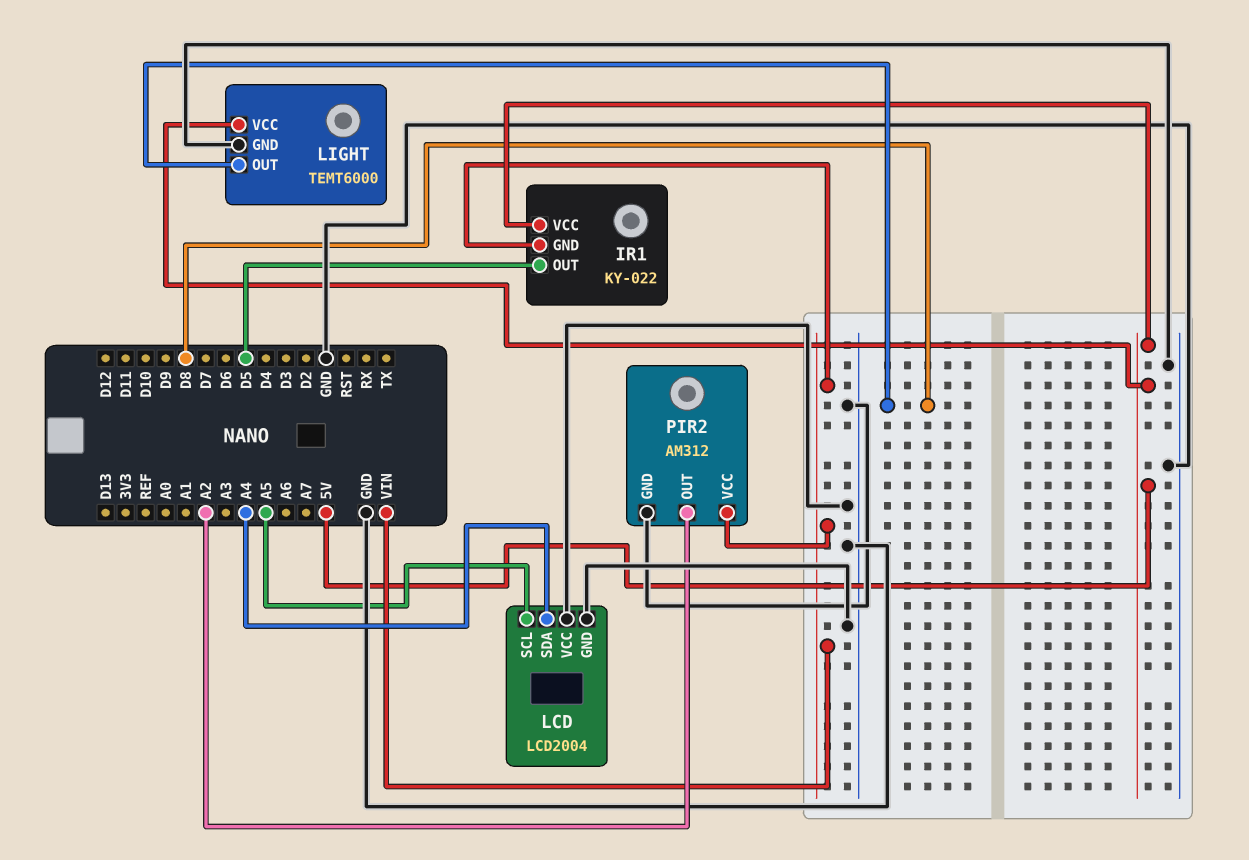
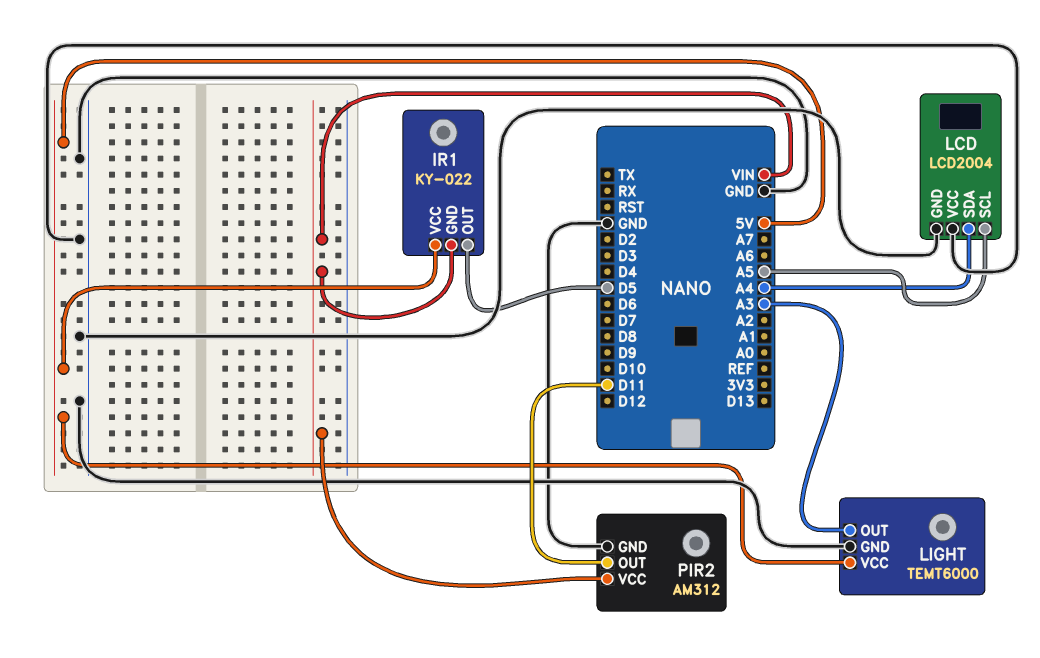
LIGHT pin OUT: D8 -> A3
PIR2 pin OUT: A2 -> D11

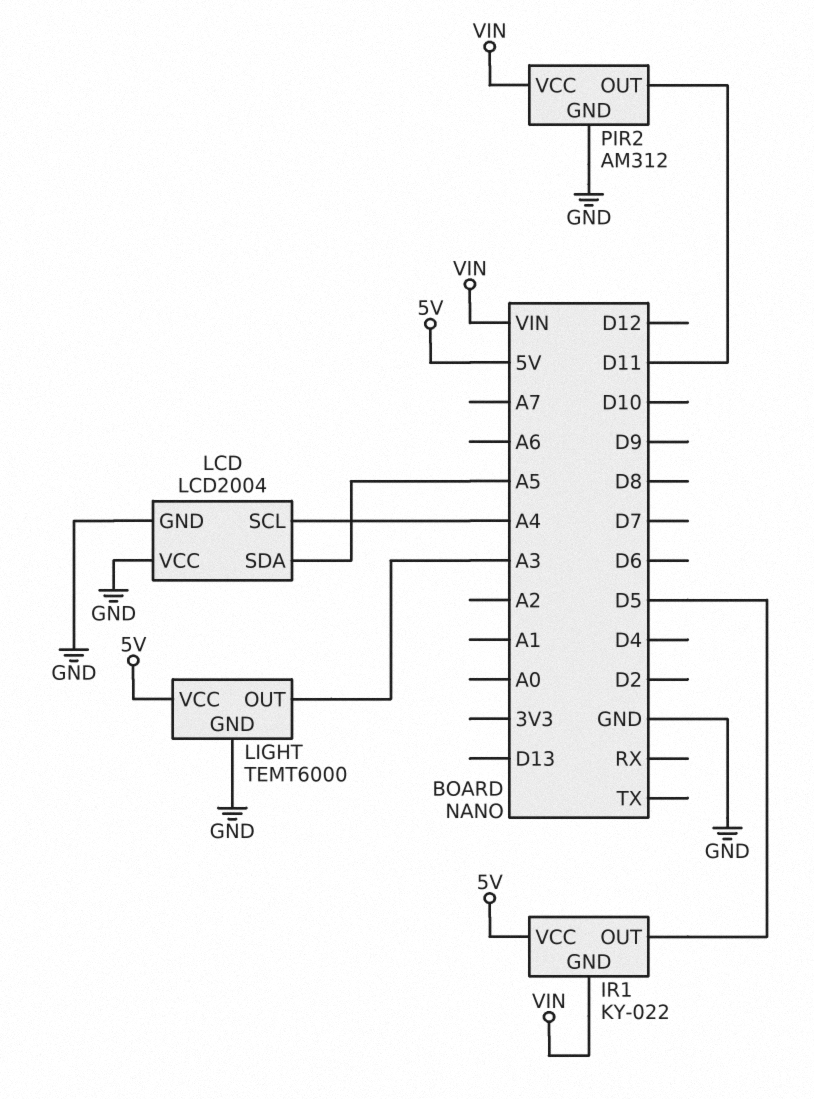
LCD pin SCL: A5 -> A4
LCD pin SDA: A4 -> A5

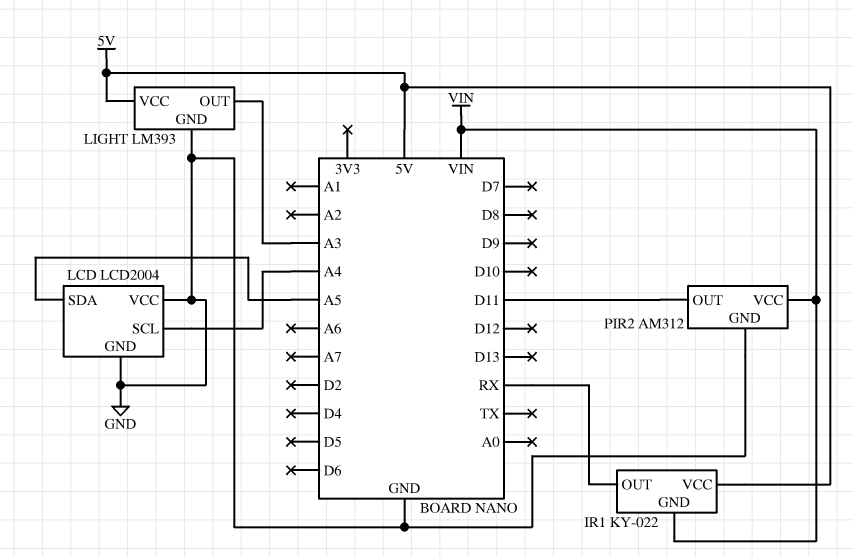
IR1 pin OUT: D5 -> RX
LIGHT: TEMT6000 -> LM393

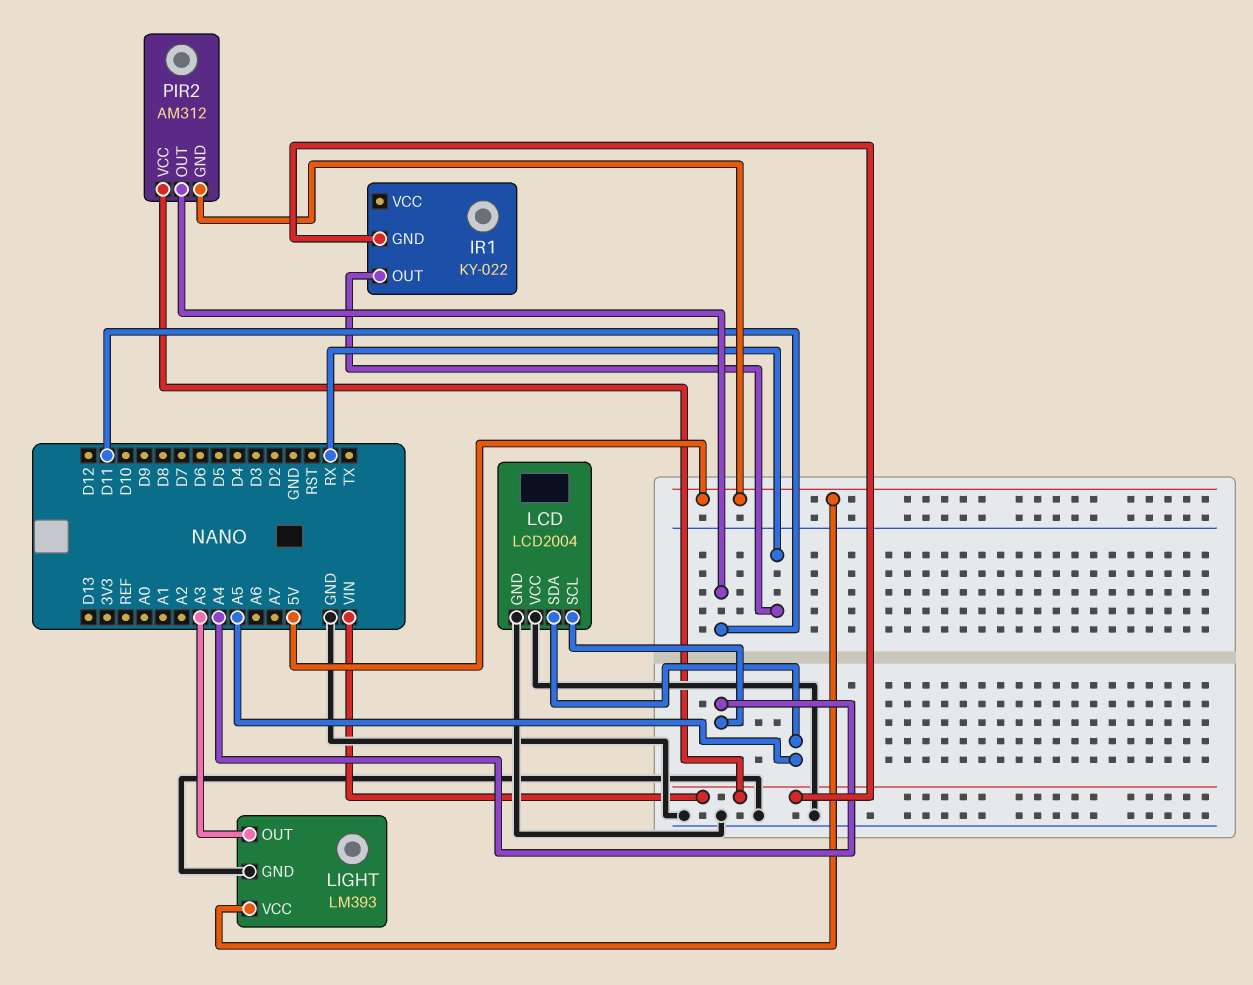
IR1 pin VCC: 5V -> none
PIR2 pin GND: GND -> 5V

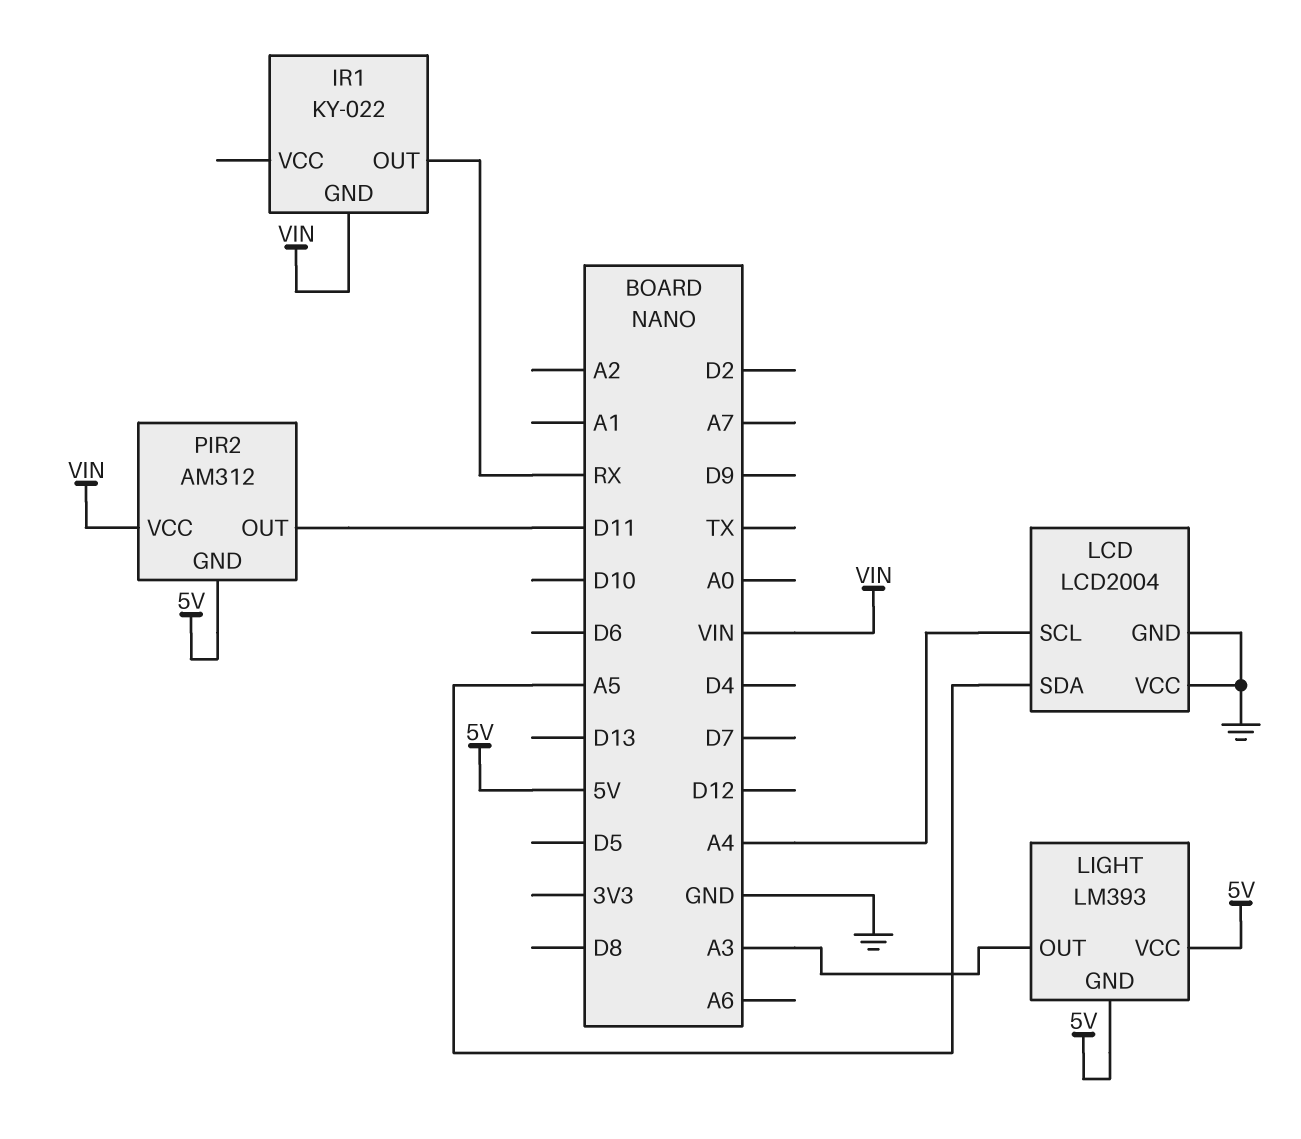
LIGHT pin GND: GND -> 5V

